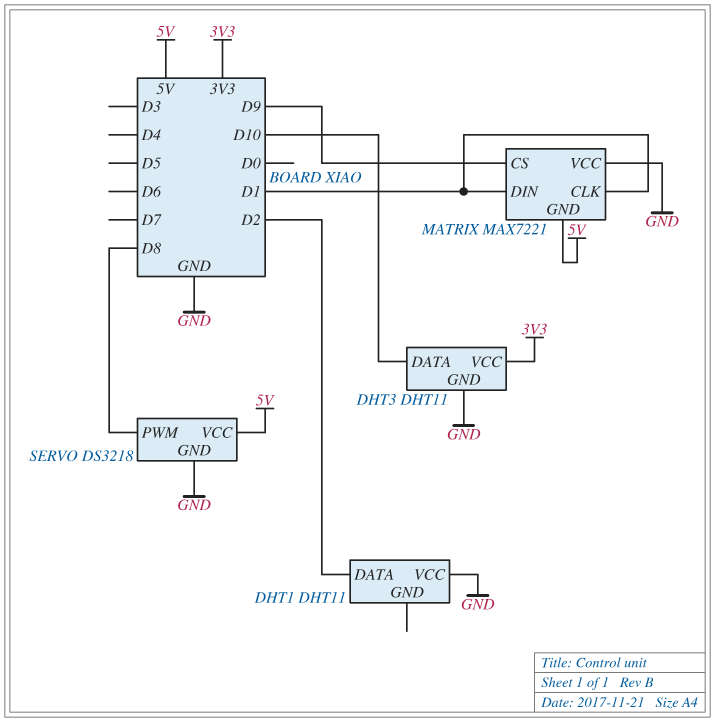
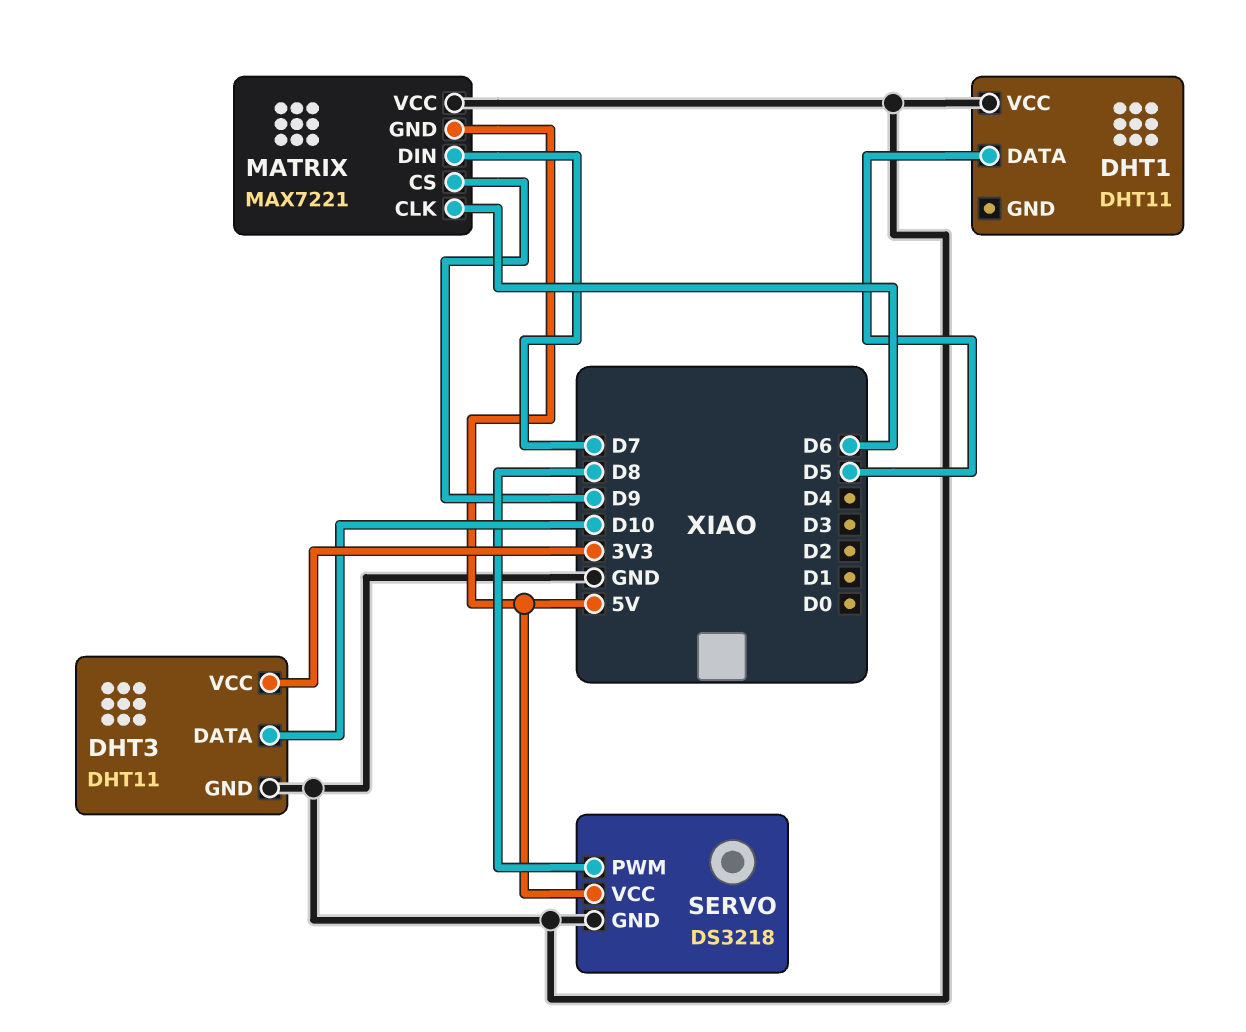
DHT1 pin DATA: D2 -> D5
MATRIX pin CLK: D1 -> D6
MATRIX pin DIN: D1 -> D7

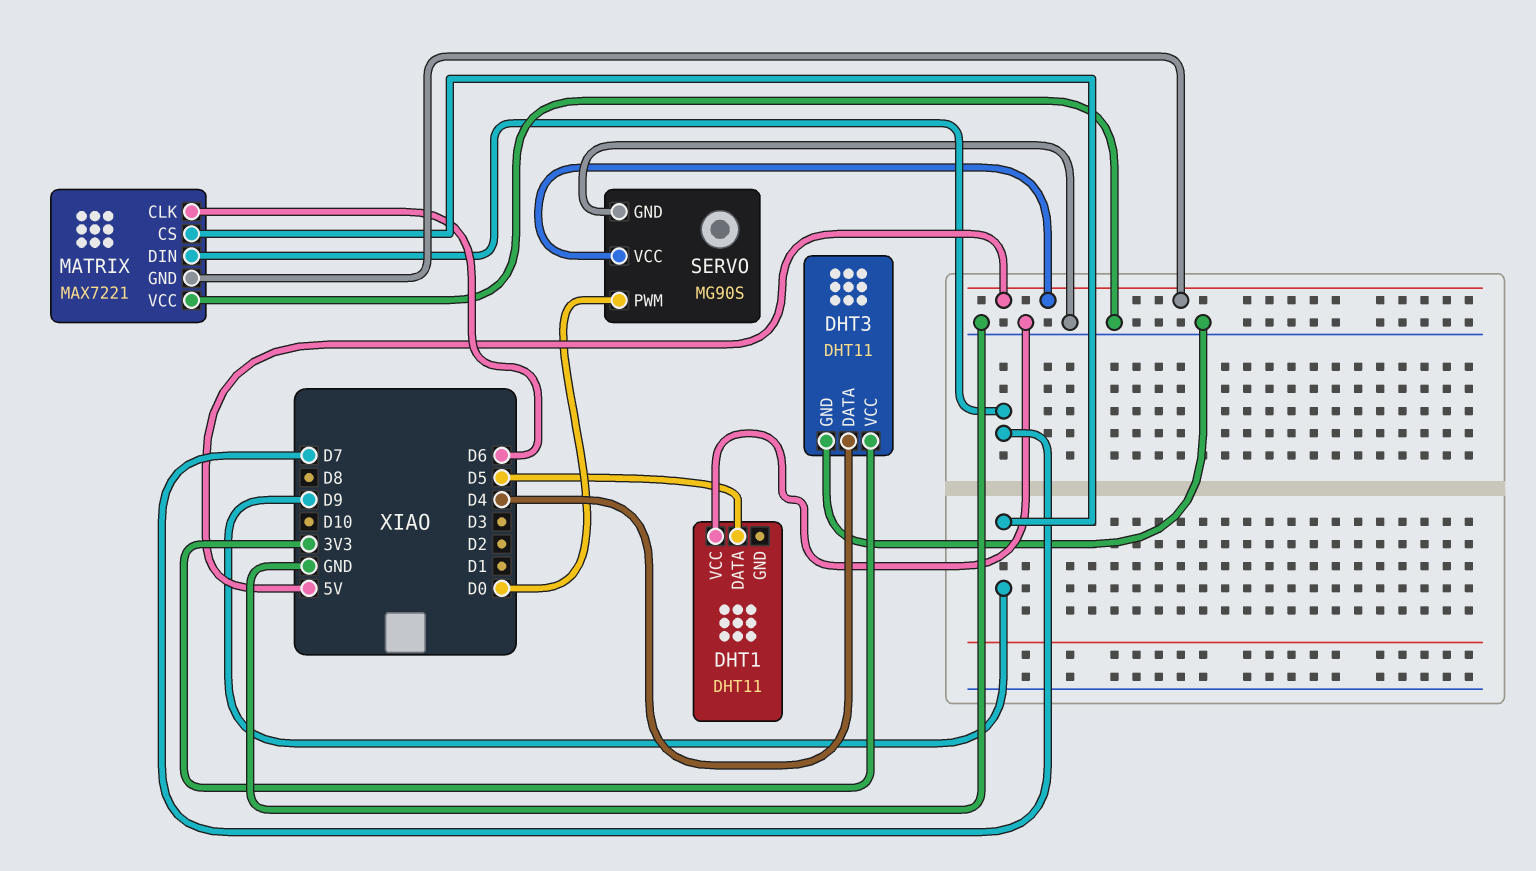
DHT3 pin DATA: D10 -> D4
SERVO: DS3218 -> MG90S
SERVO pin PWM: D8 -> D0

